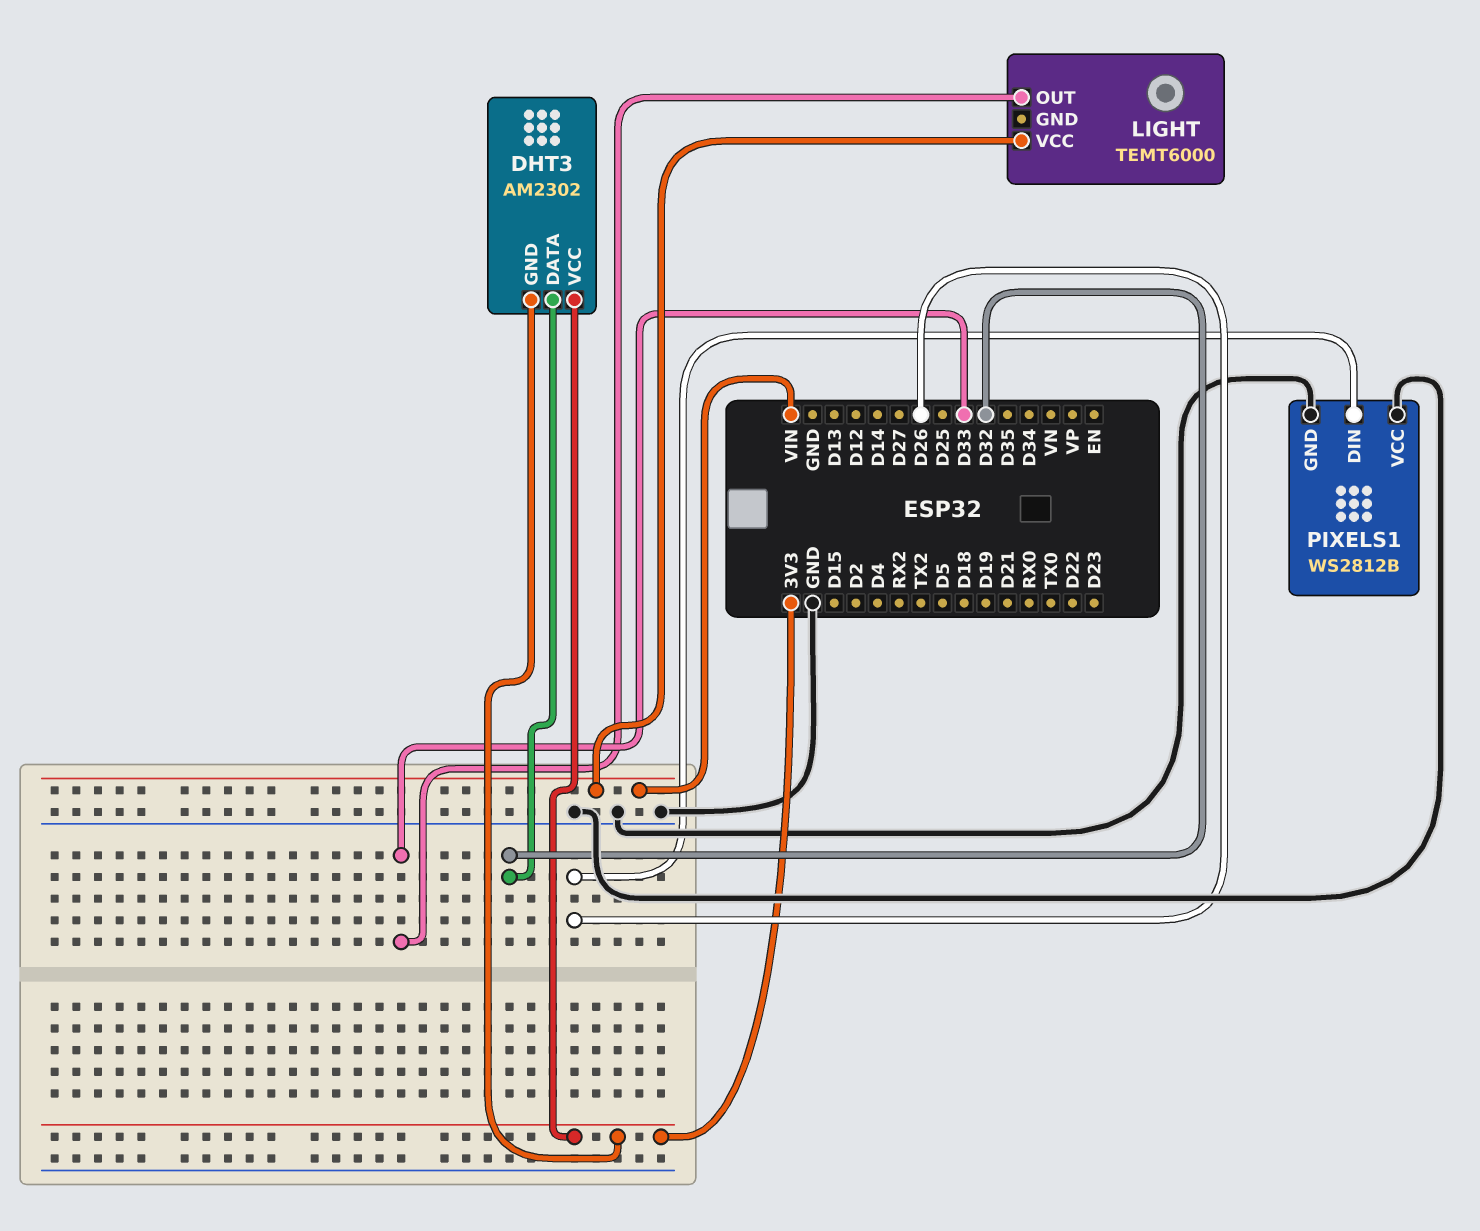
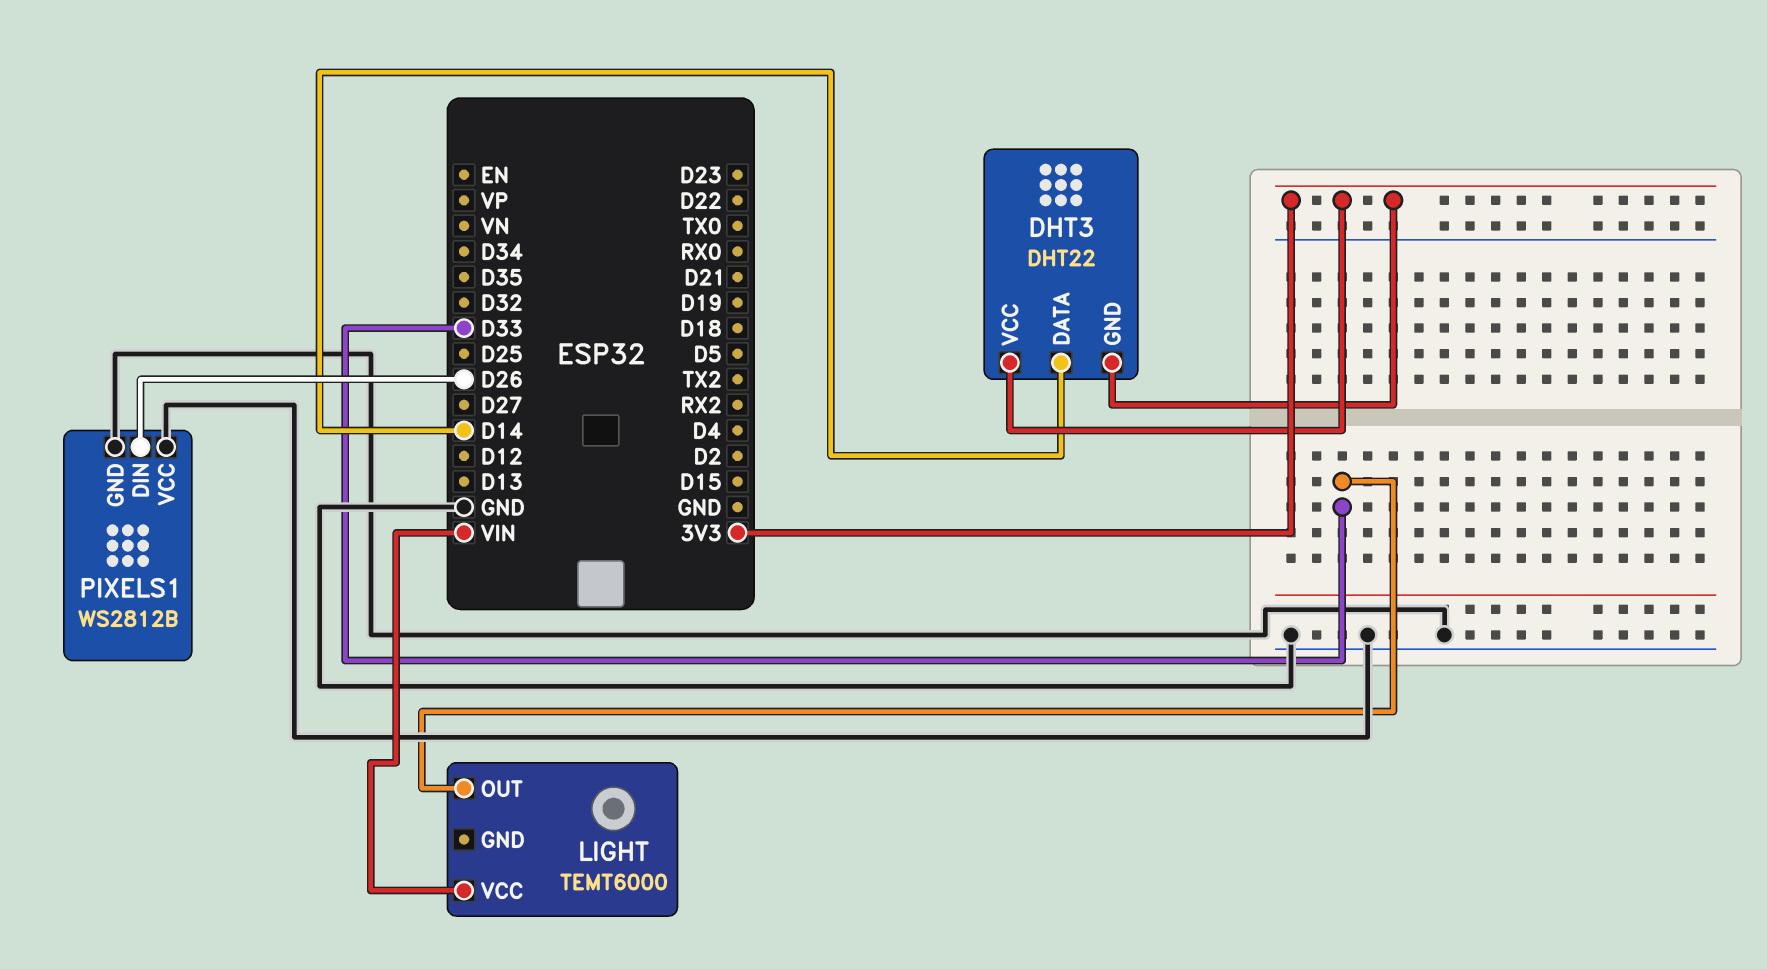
DHT3: AM2302 -> DHT22
DHT3 pin DATA: D32 -> D14

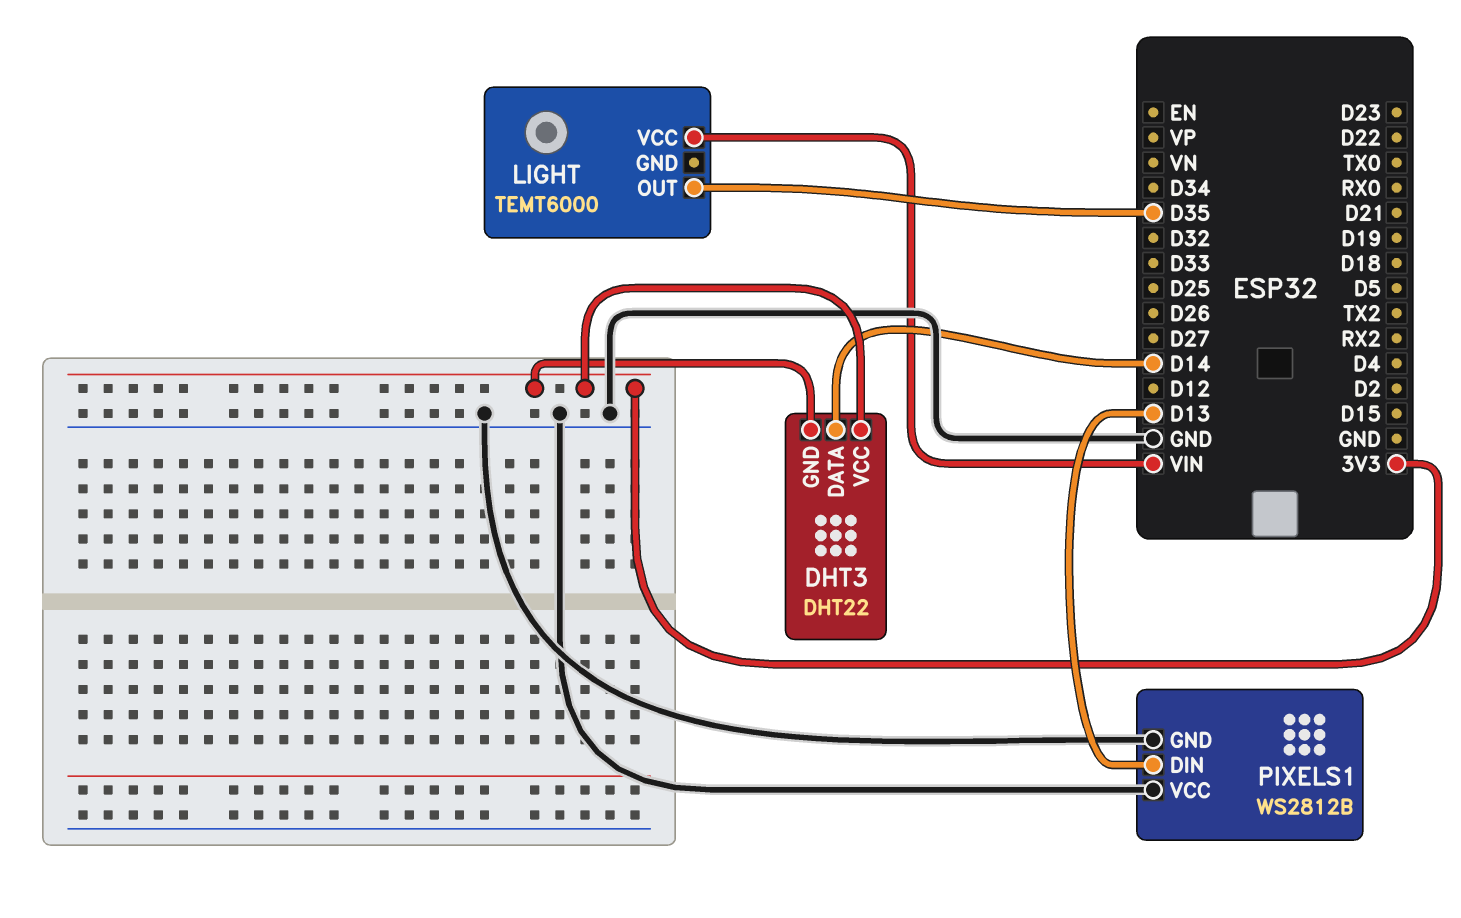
LIGHT pin OUT: D33 -> D35
PIXELS1 pin DIN: D26 -> D13

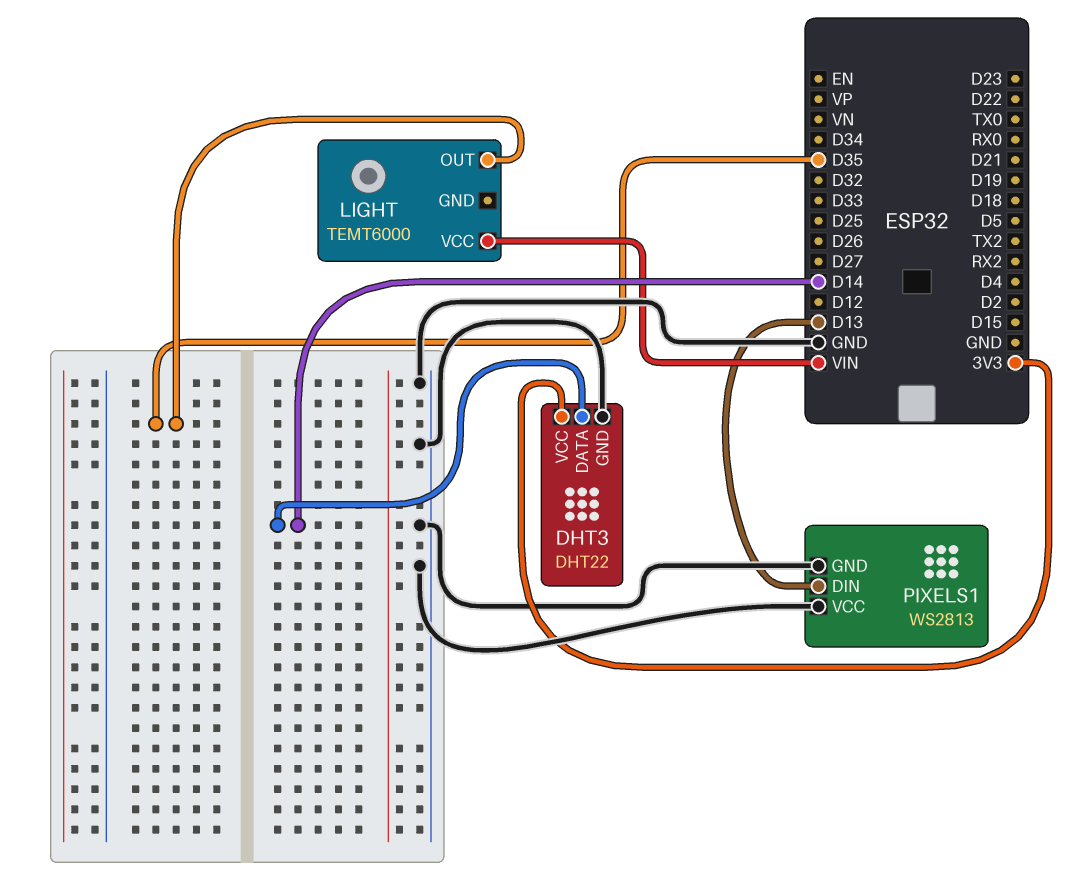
DHT3 pin GND: 3V3 -> GND
PIXELS1: WS2812B -> WS2813

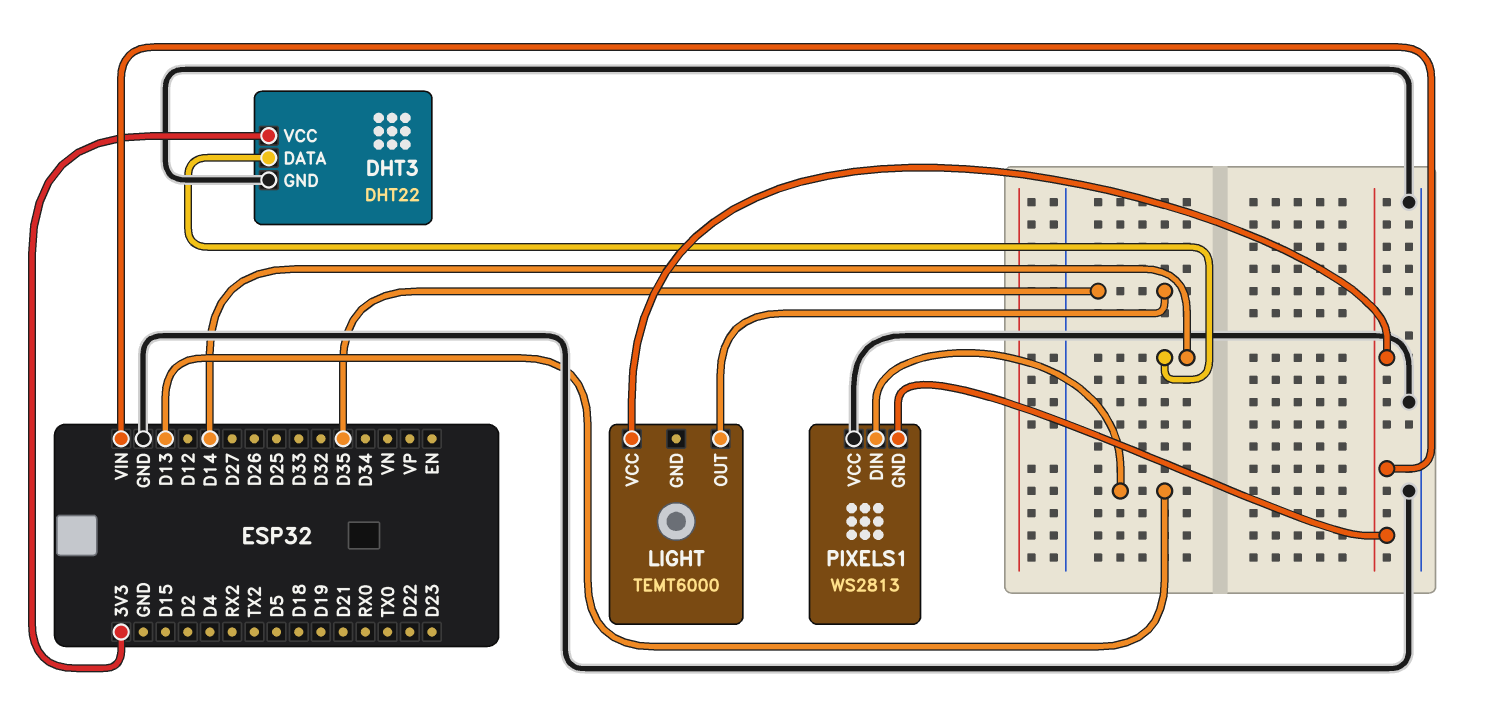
PIXELS1 pin GND: GND -> VIN

